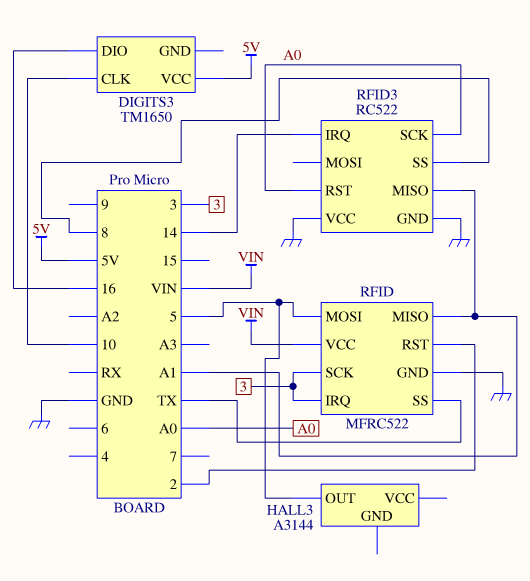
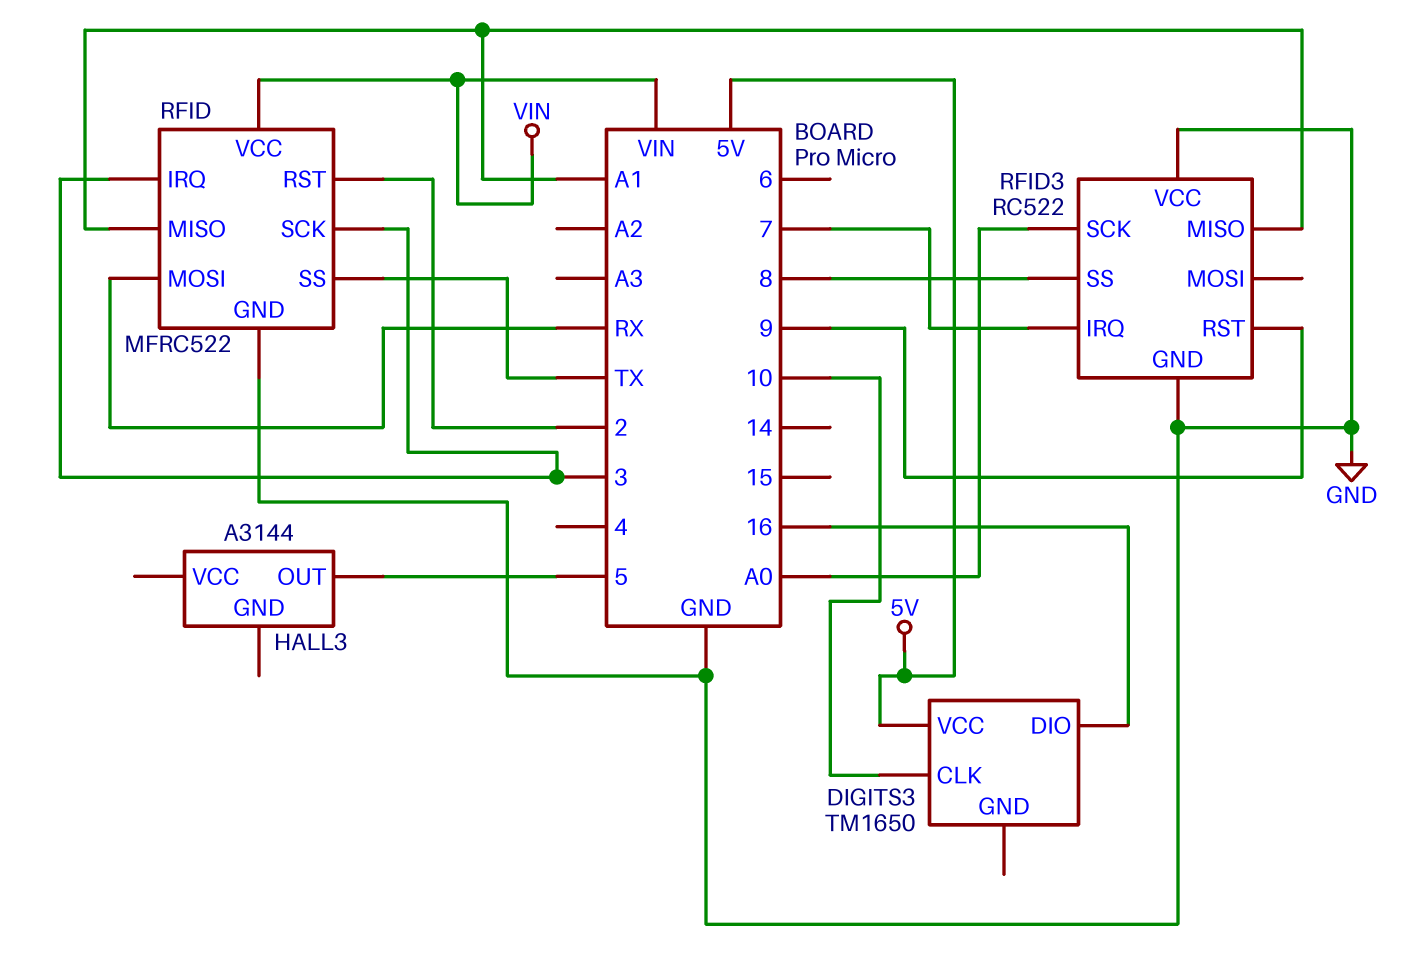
RFID pin MOSI: 5 -> RX
RFID3 pin IRQ: 14 -> 7
RFID3 pin RST: A0 -> 9

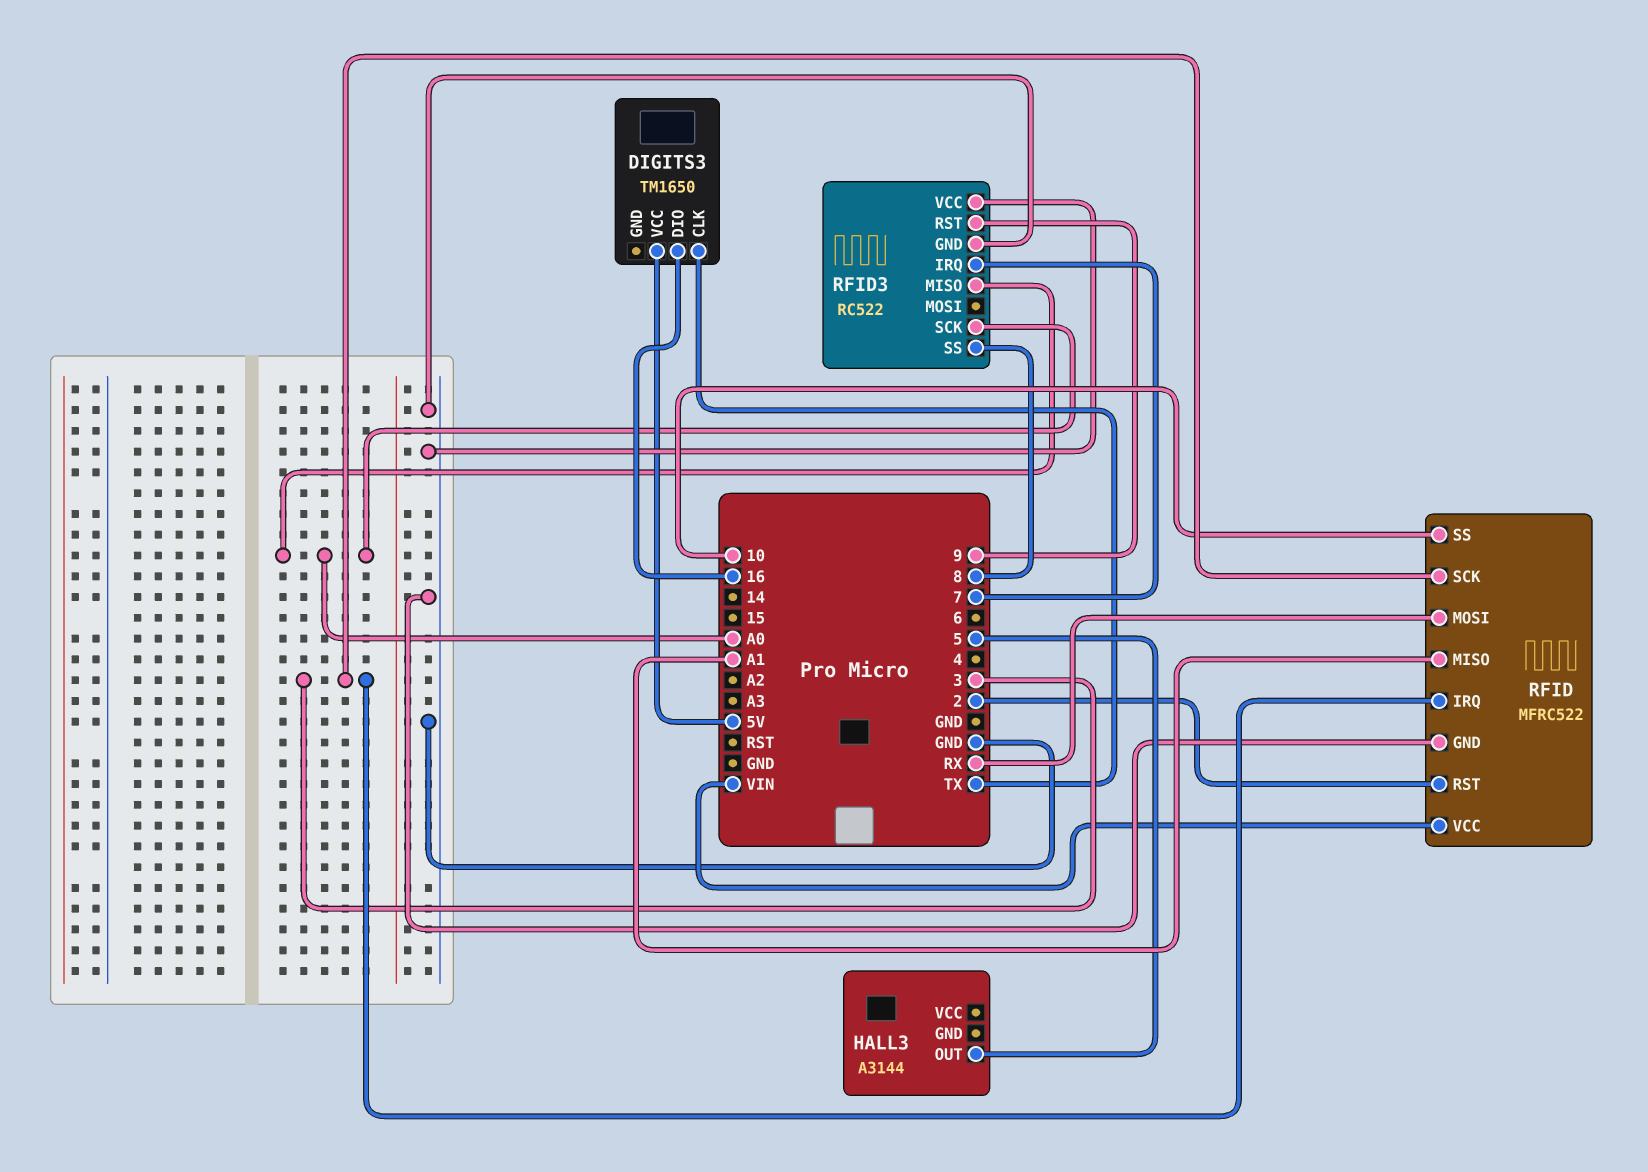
DIGITS3 pin CLK: 10 -> TX
RFID pin SS: TX -> 10
RFID3 pin MISO: A1 -> A0

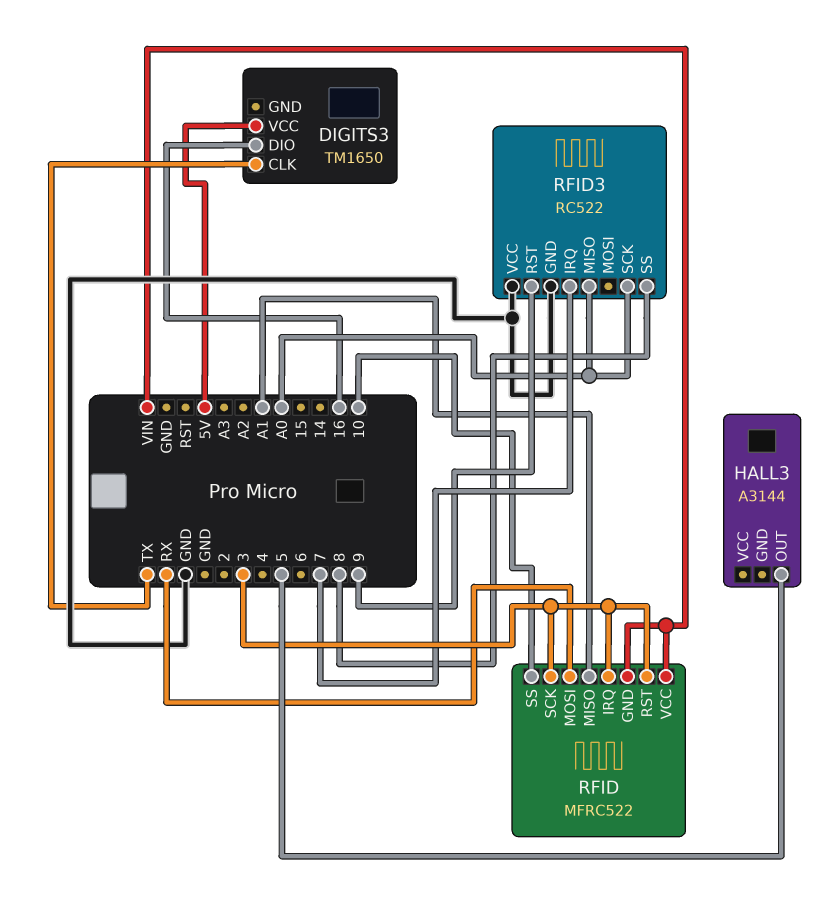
RFID pin GND: GND -> VIN
RFID pin RST: 2 -> 3

